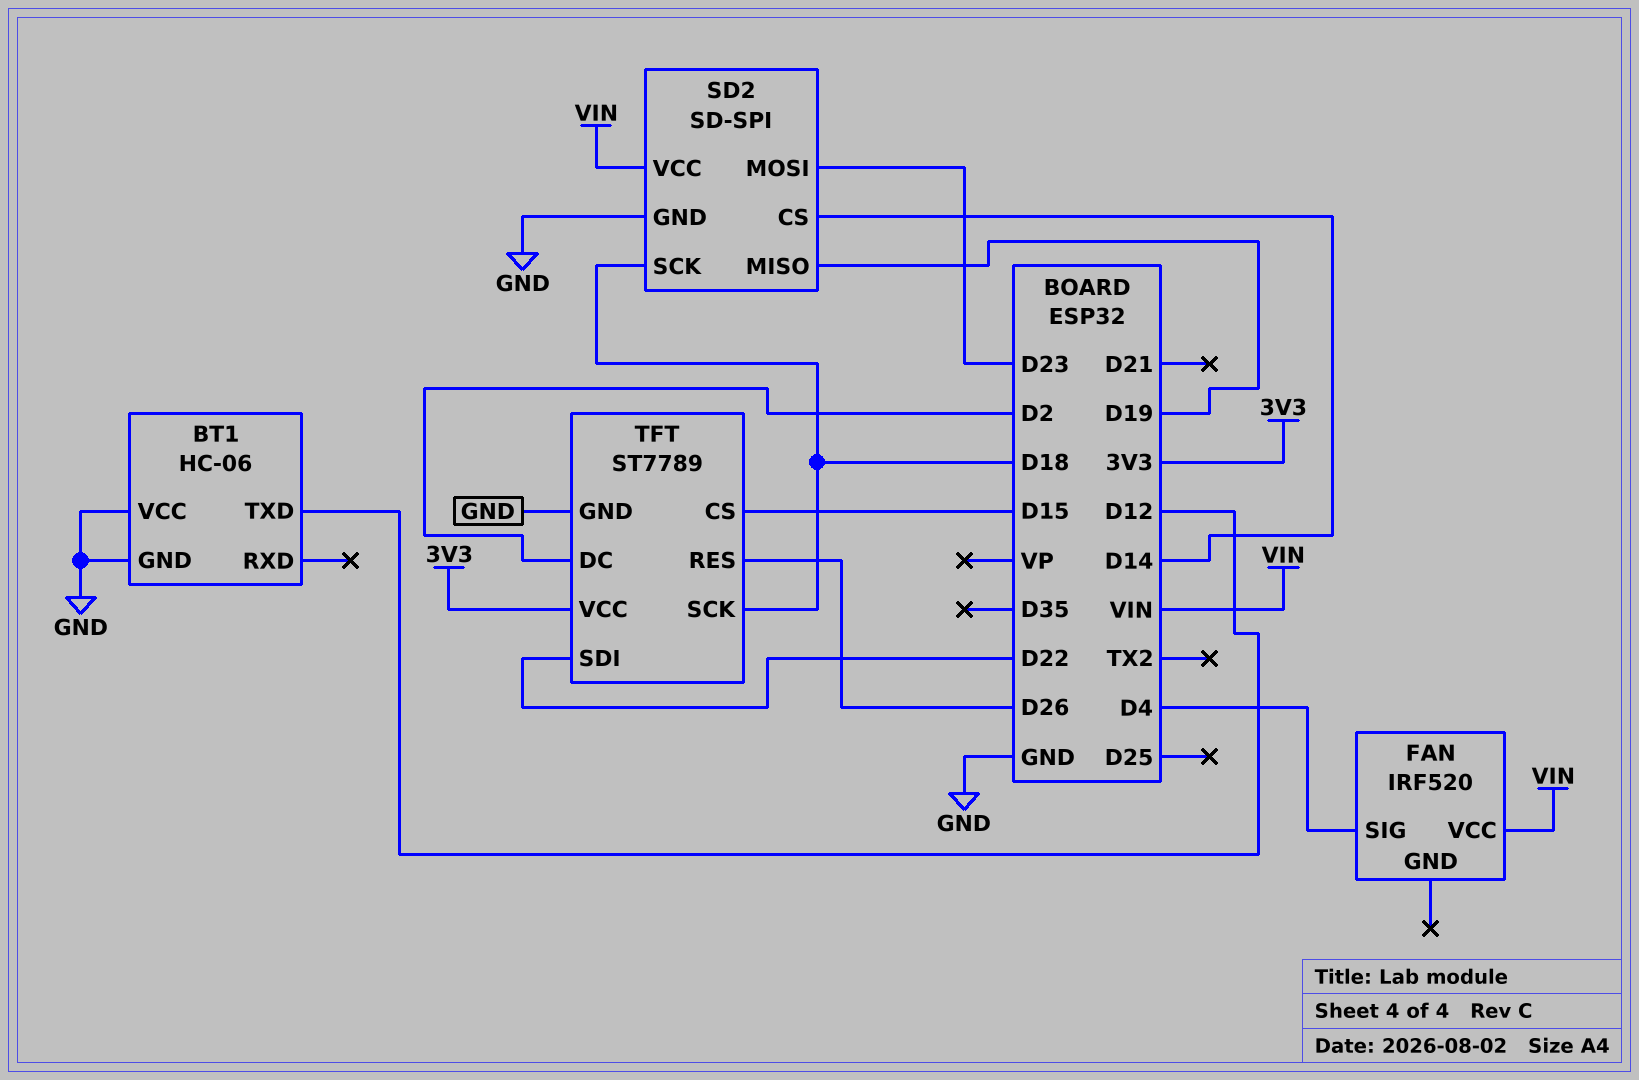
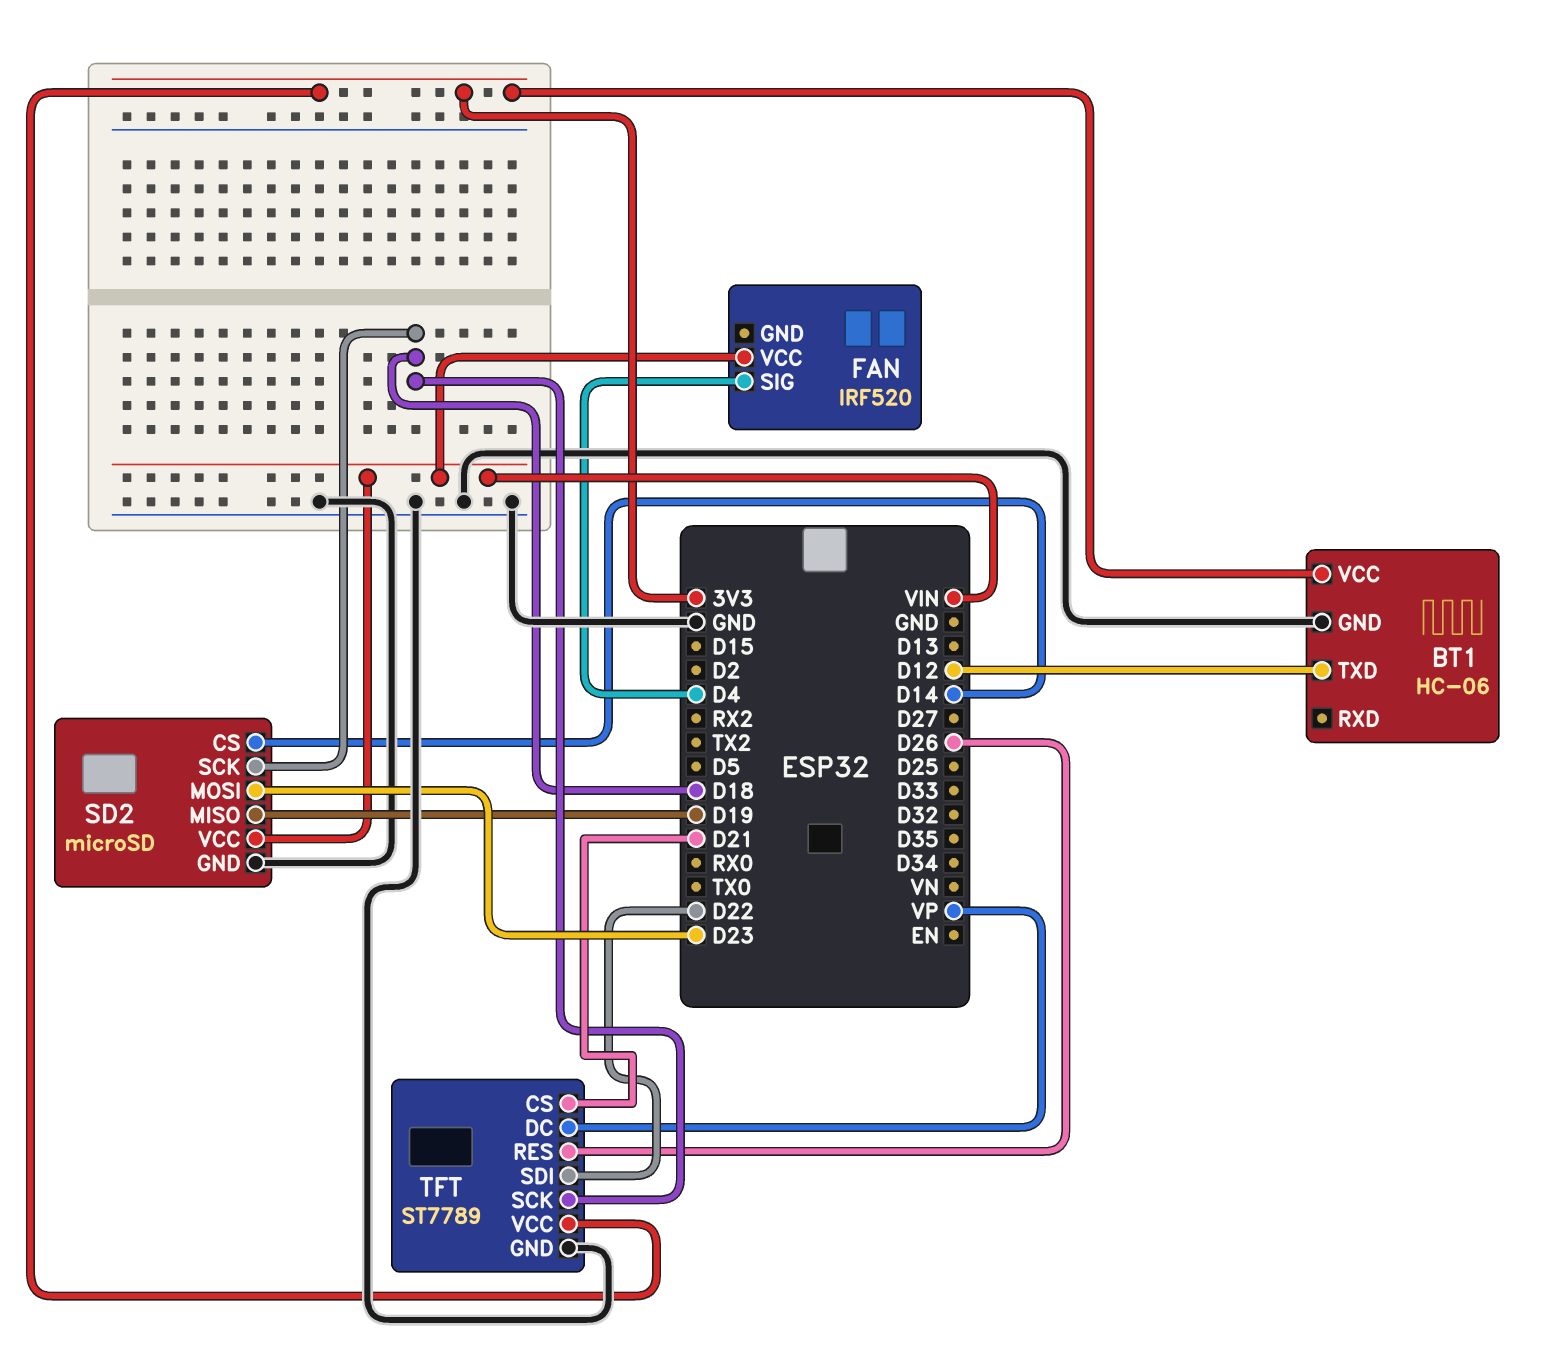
BT1 pin VCC: GND -> 3V3
SD2: SD-SPI -> microSD
TFT pin CS: D15 -> D21
TFT pin DC: D2 -> VP

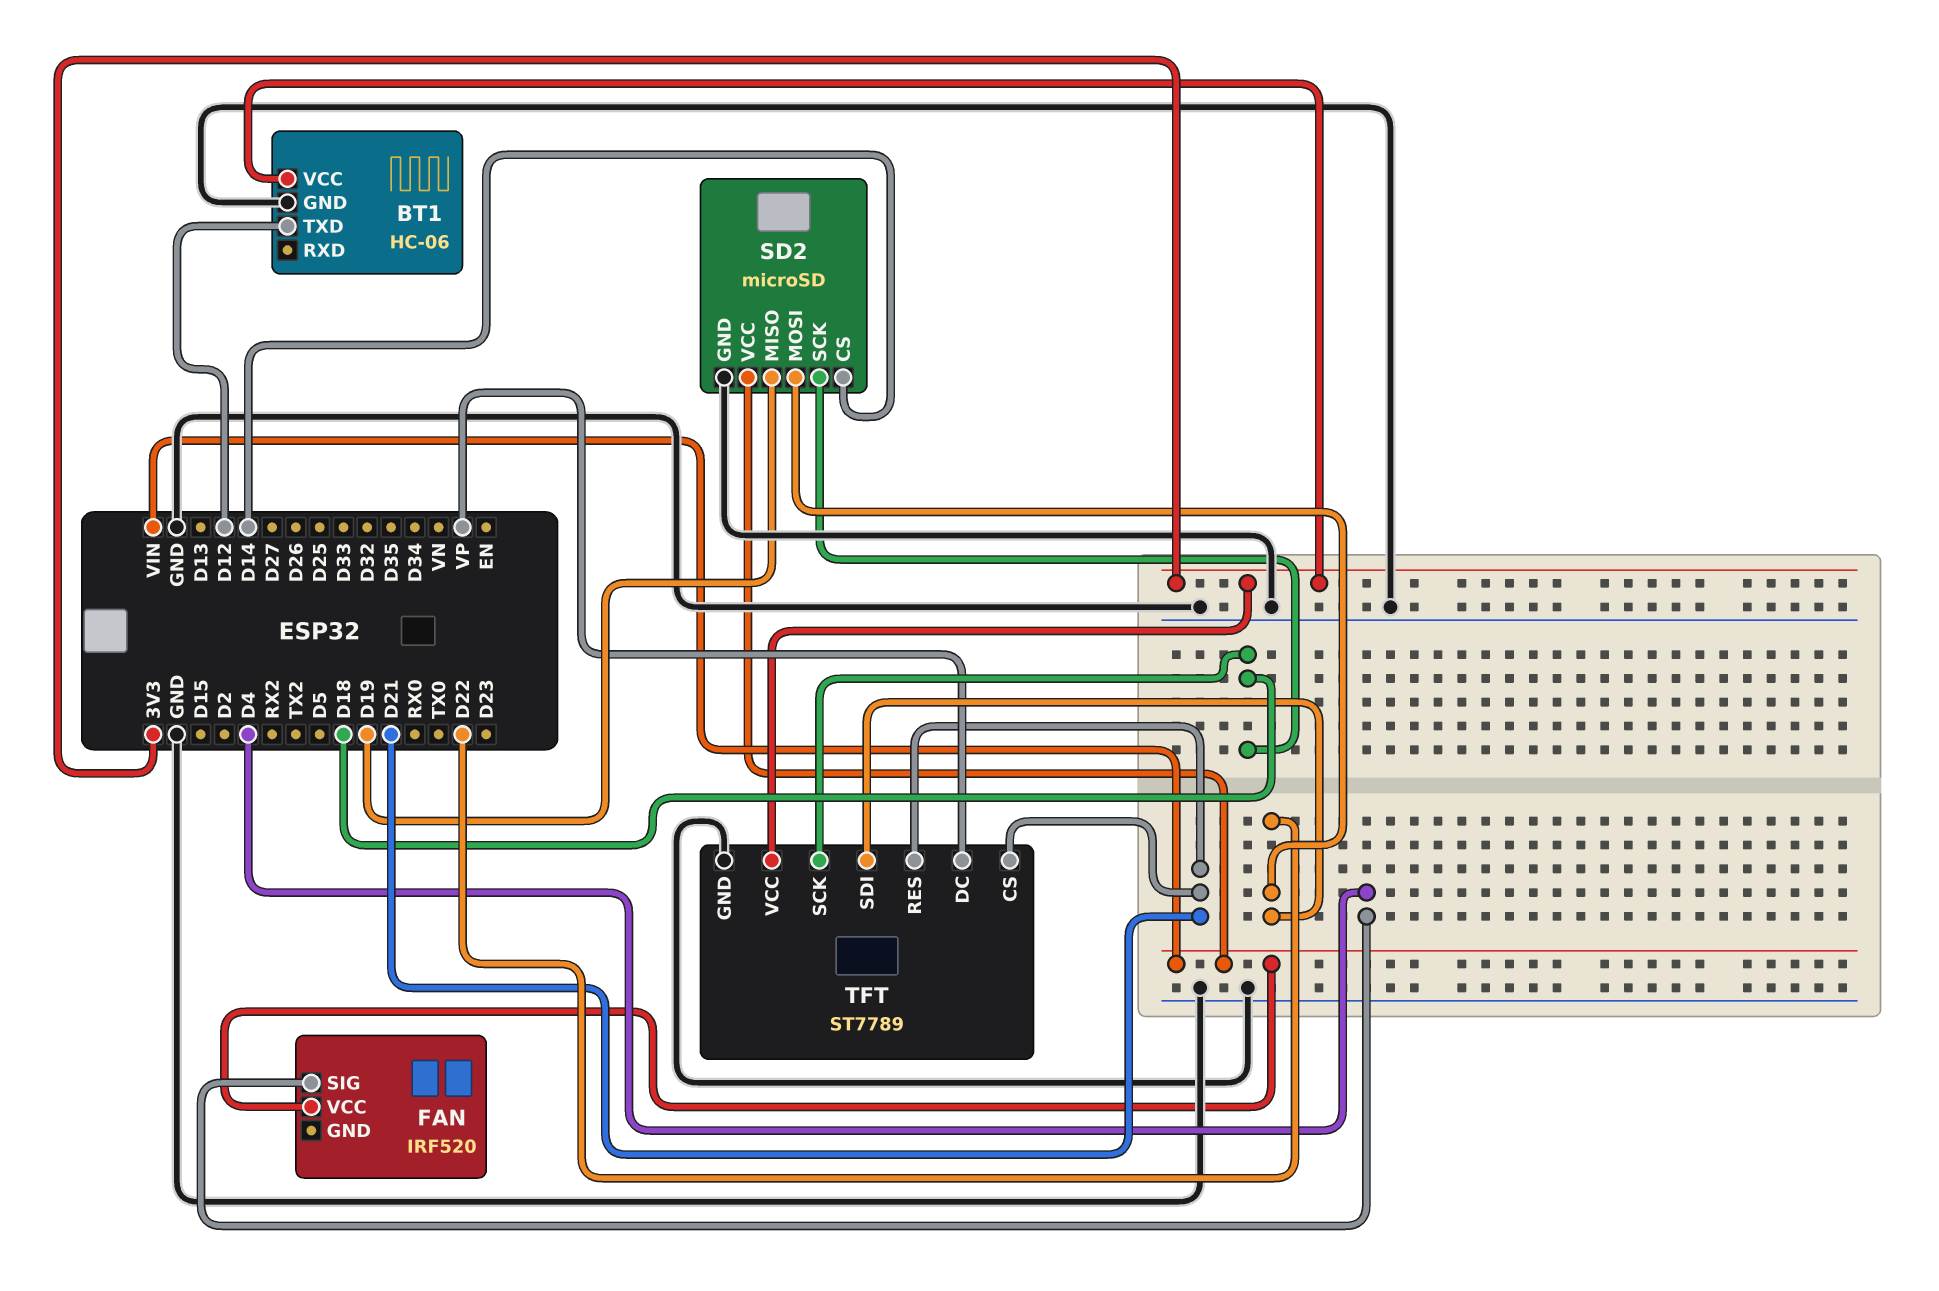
SD2 pin MOSI: D23 -> D22
TFT pin RES: D26 -> D21

